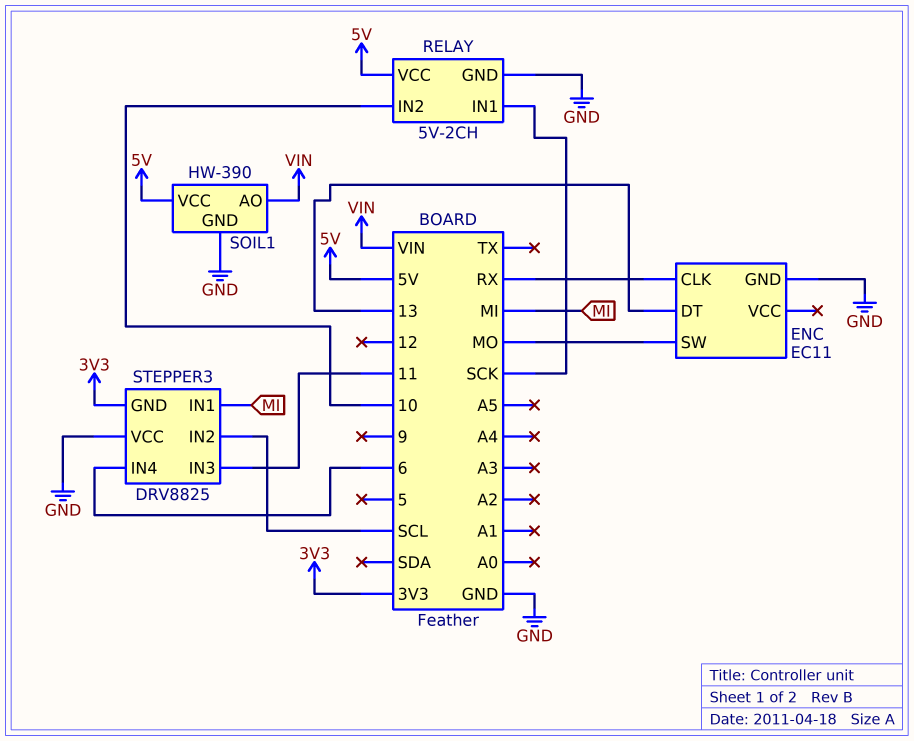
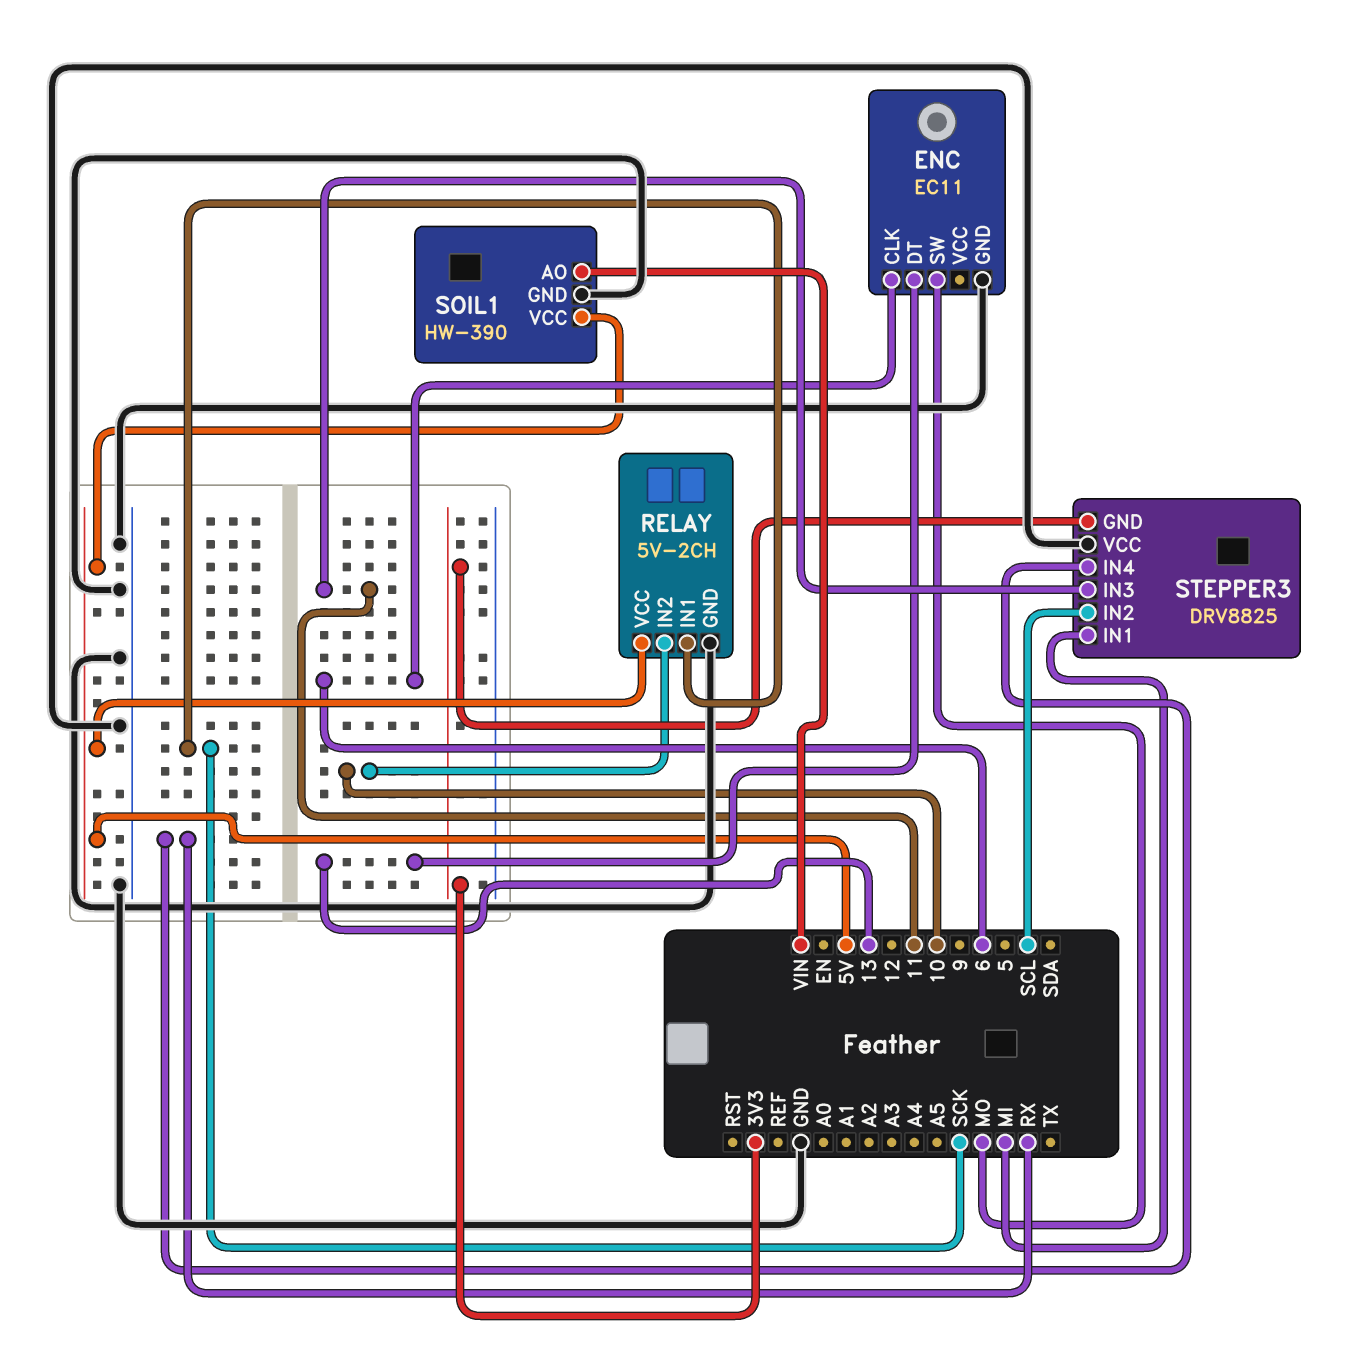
ENC pin CLK: RX -> 6
STEPPER3 pin IN4: 6 -> RX

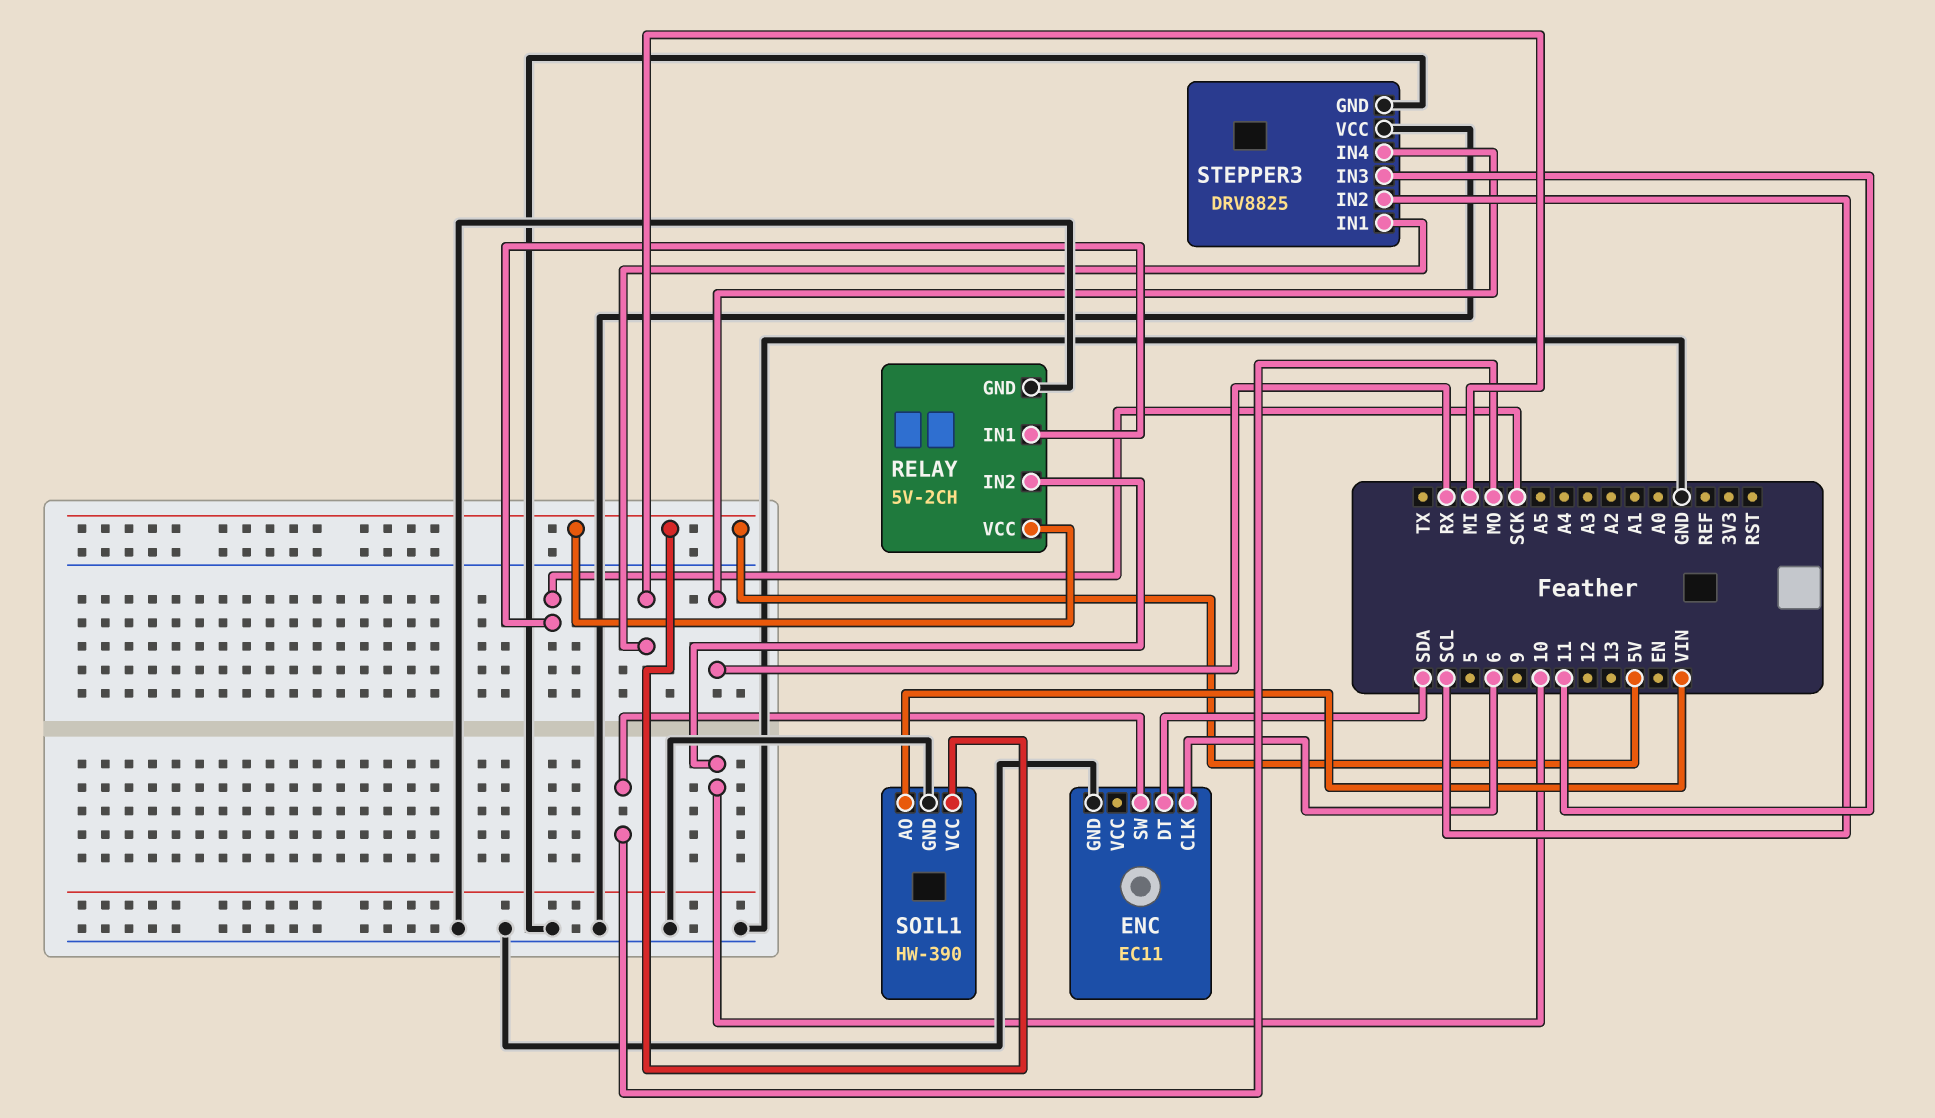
ENC pin DT: 13 -> SDA
STEPPER3 pin GND: 3V3 -> GND

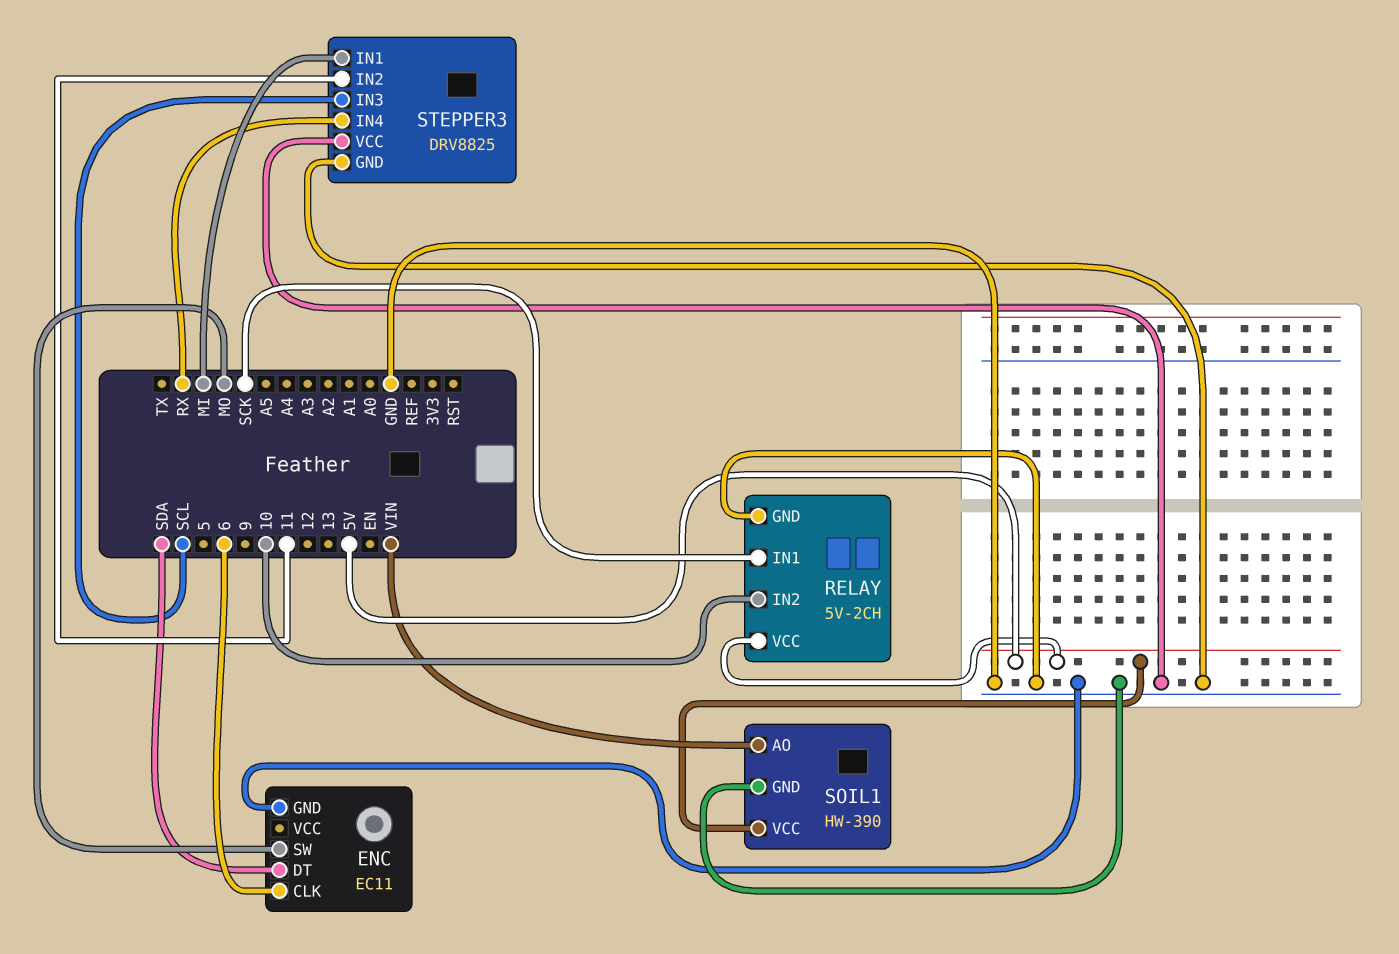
STEPPER3 pin IN2: SCL -> 11
STEPPER3 pin IN3: 11 -> SCL

